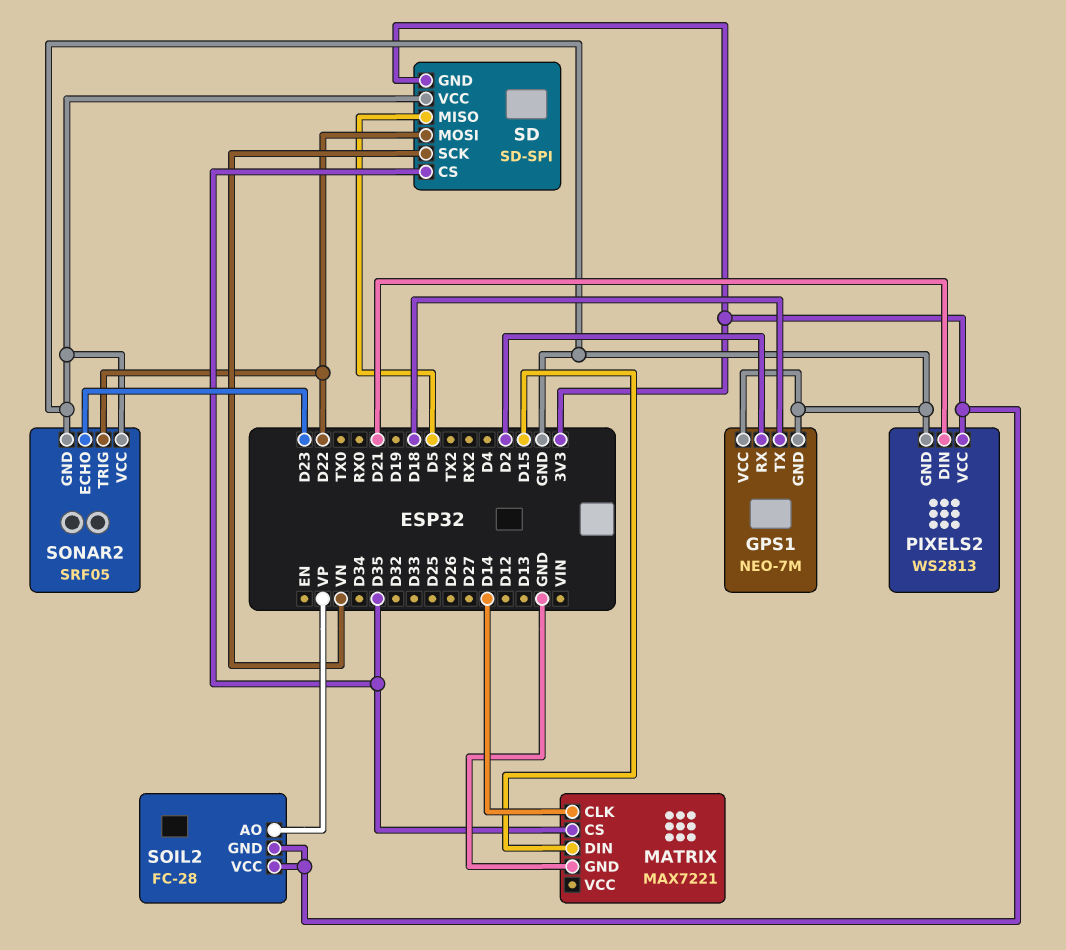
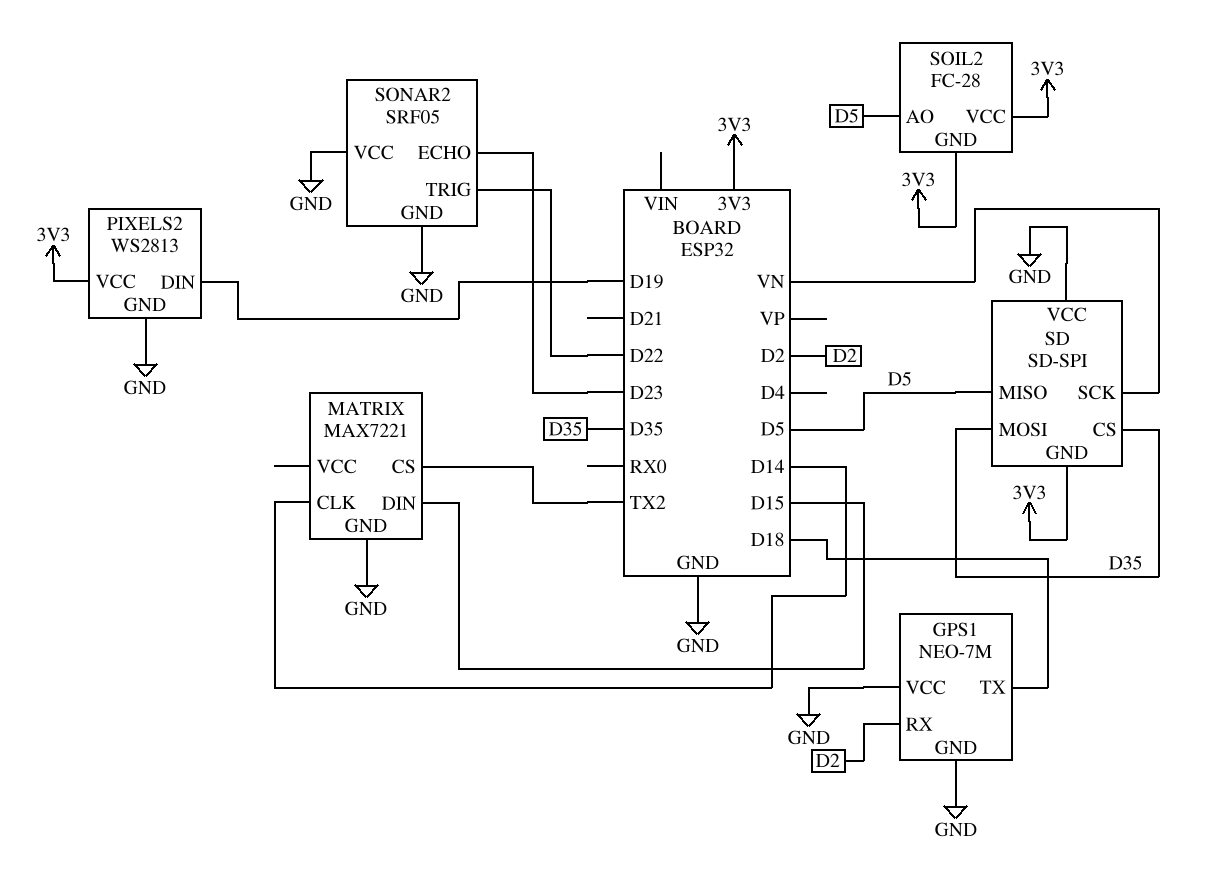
MATRIX pin CS: D35 -> TX2
PIXELS2 pin DIN: D21 -> D19
SD pin MOSI: D22 -> D35
SOIL2 pin AO: VP -> D5

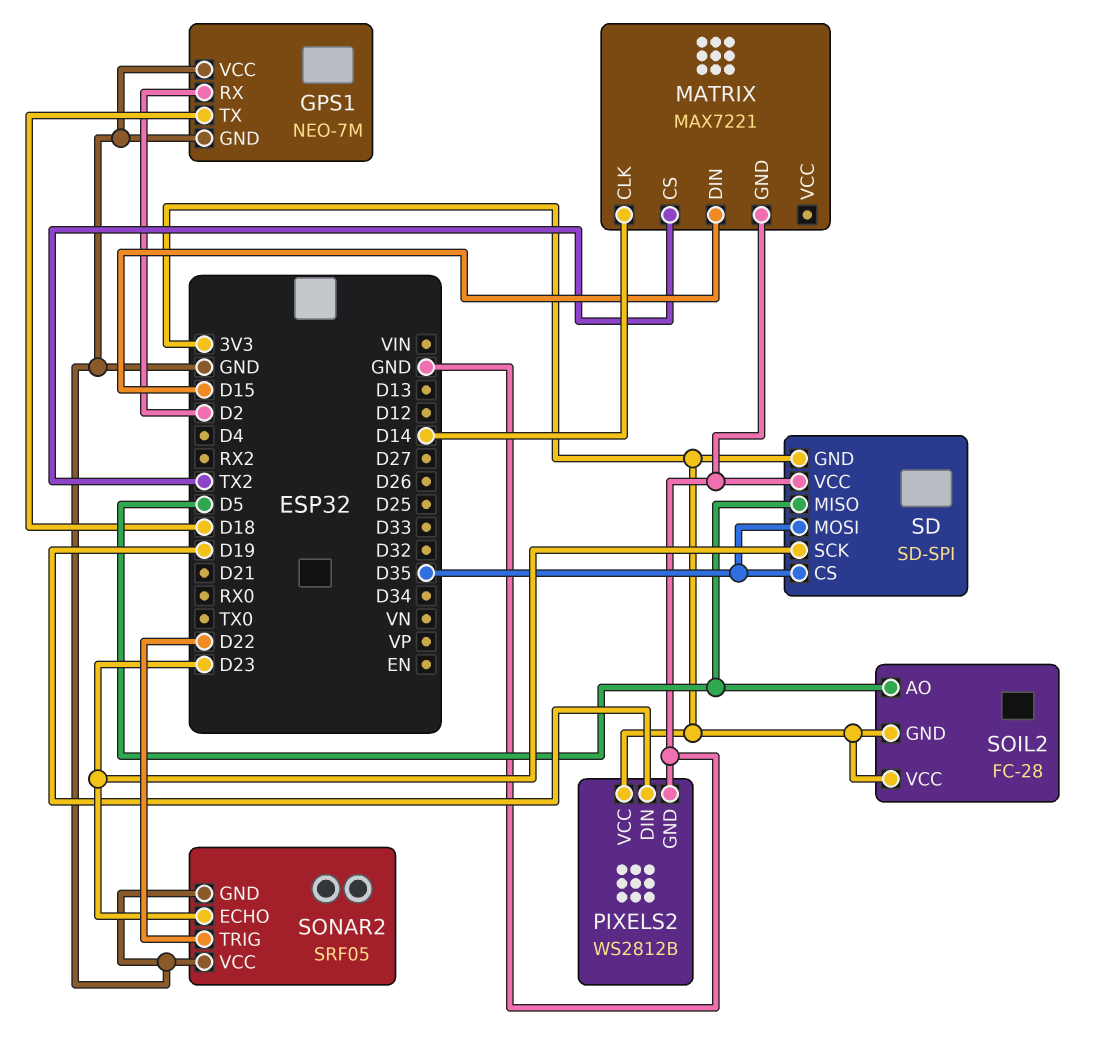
PIXELS2: WS2813 -> WS2812B
SD pin SCK: VN -> D23

